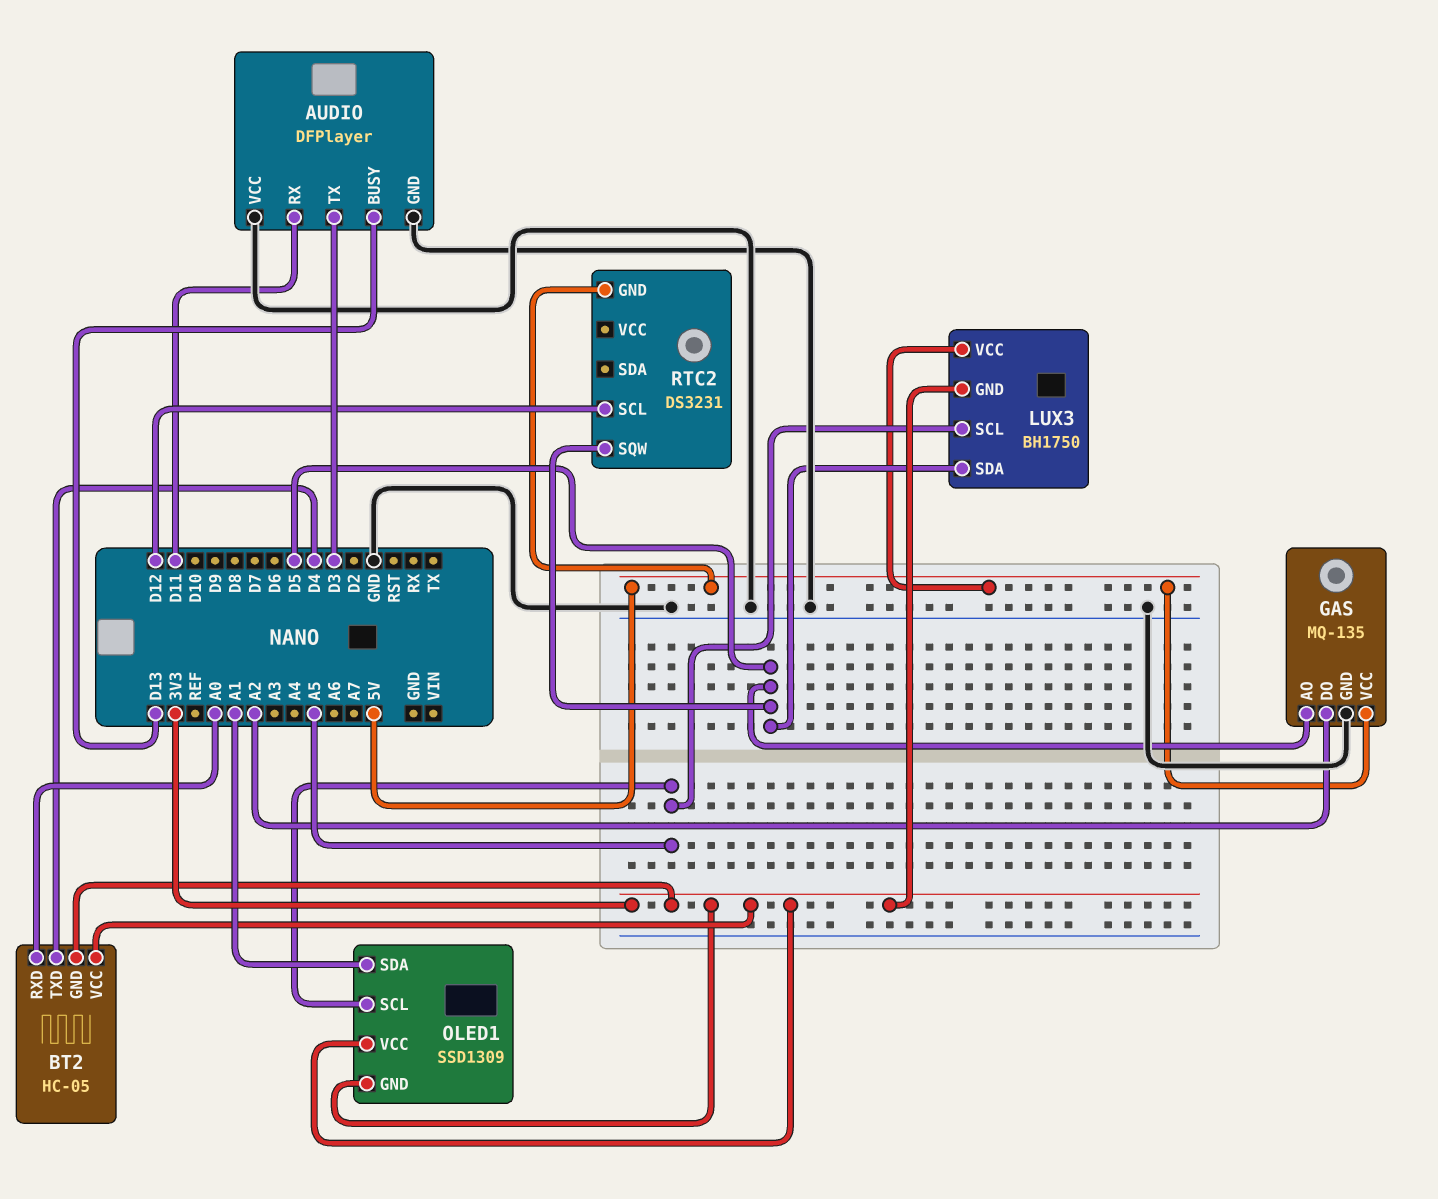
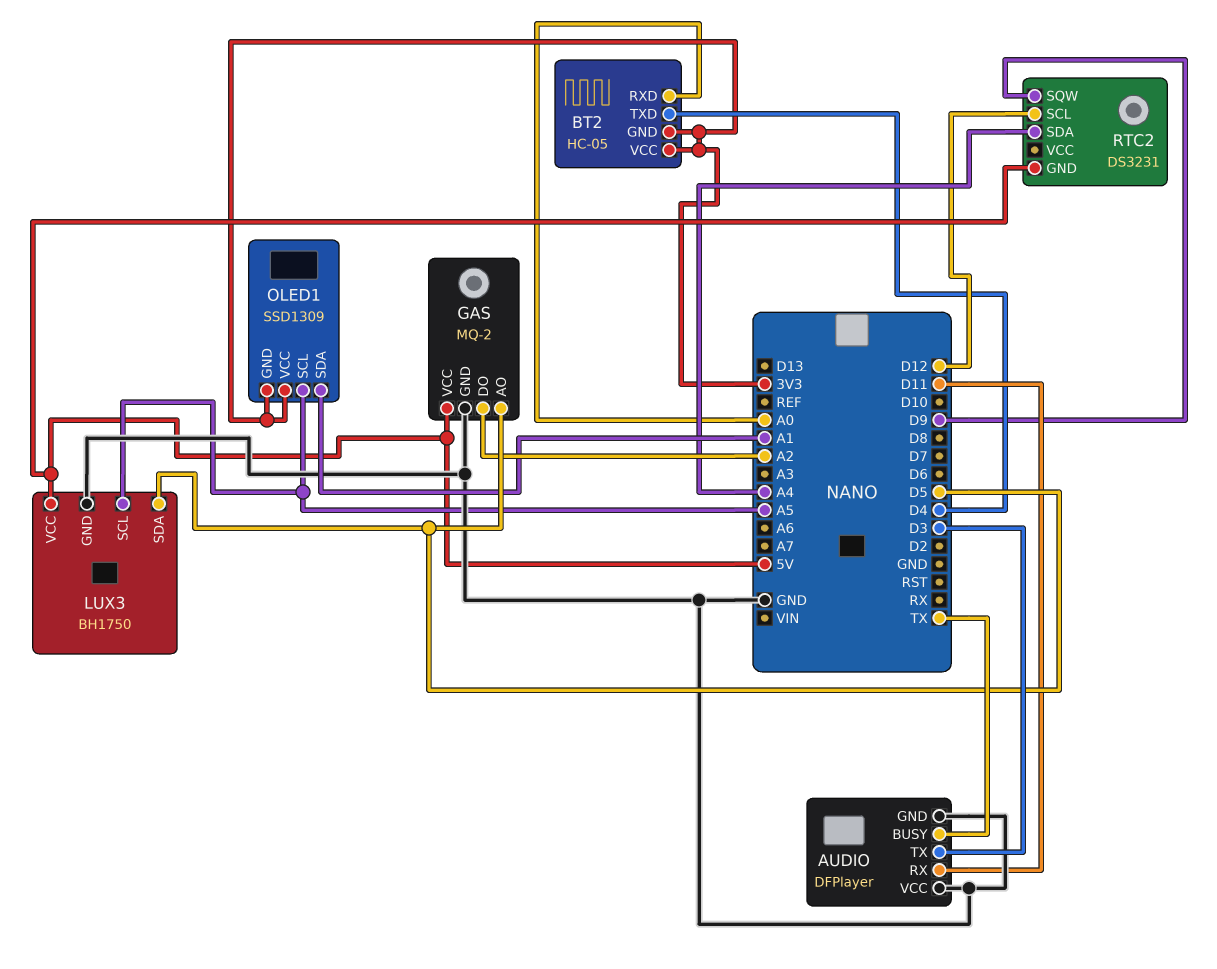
AUDIO pin BUSY: D13 -> TX
GAS: MQ-135 -> MQ-2
LUX3 pin GND: 3V3 -> GND
RTC2 pin SDA: none -> A4
RTC2 pin SQW: D5 -> D9

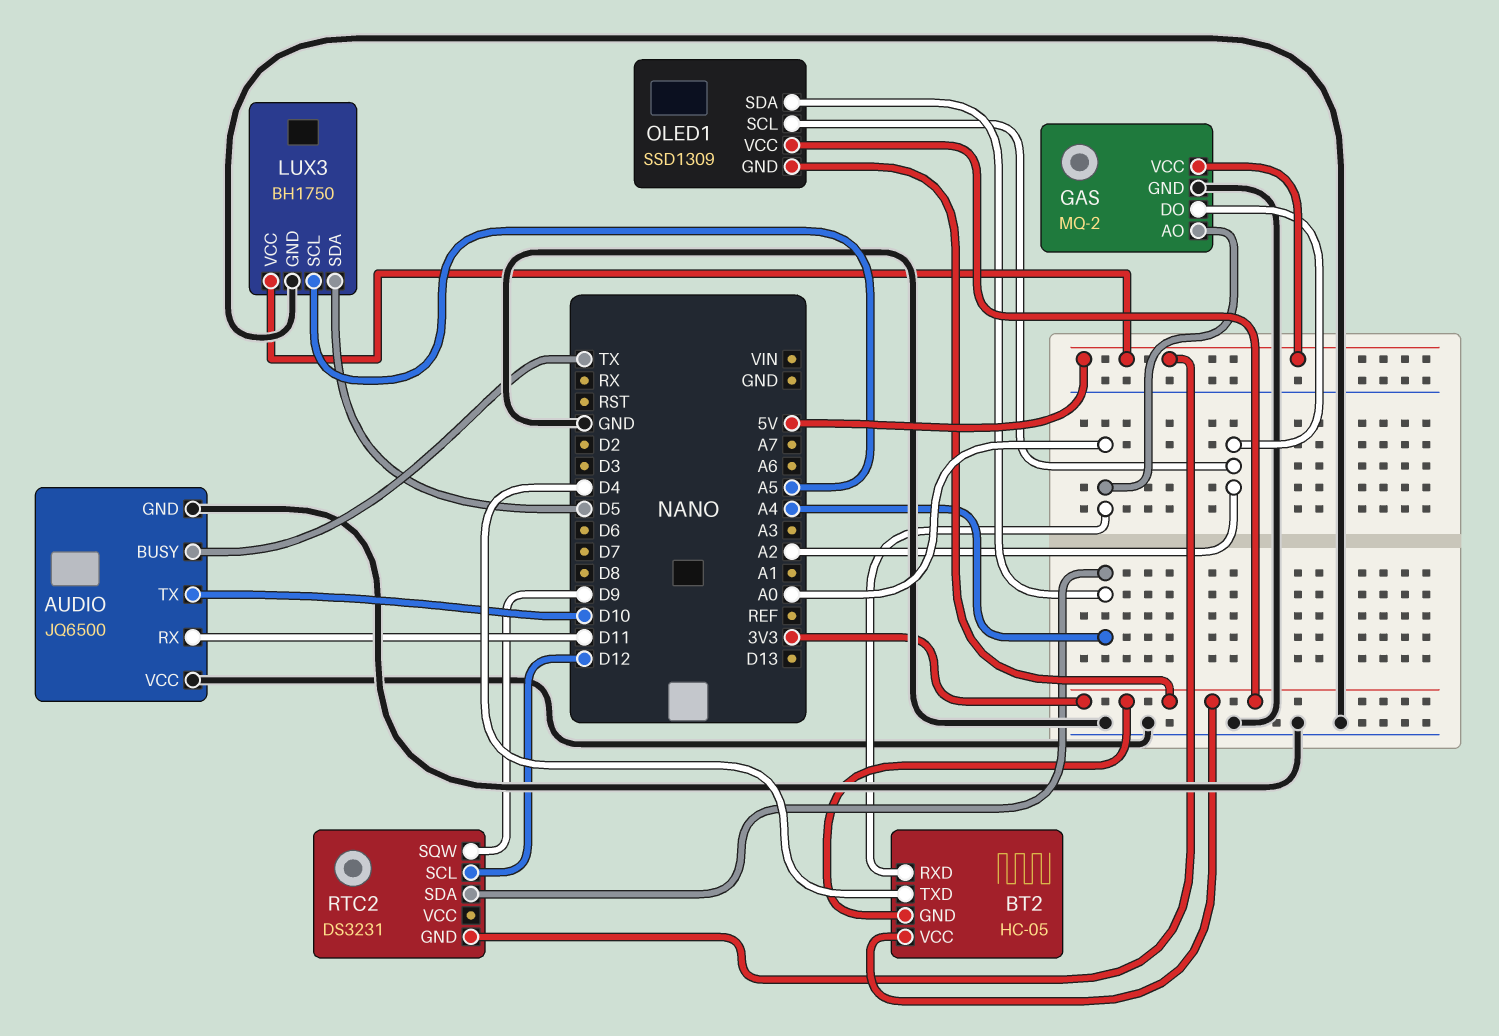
AUDIO: DFPlayer -> JQ6500
AUDIO pin TX: D3 -> D10
GAS pin AO: D5 -> A0
OLED1 pin SCL: A5 -> A2
OLED1 pin SDA: A1 -> A4

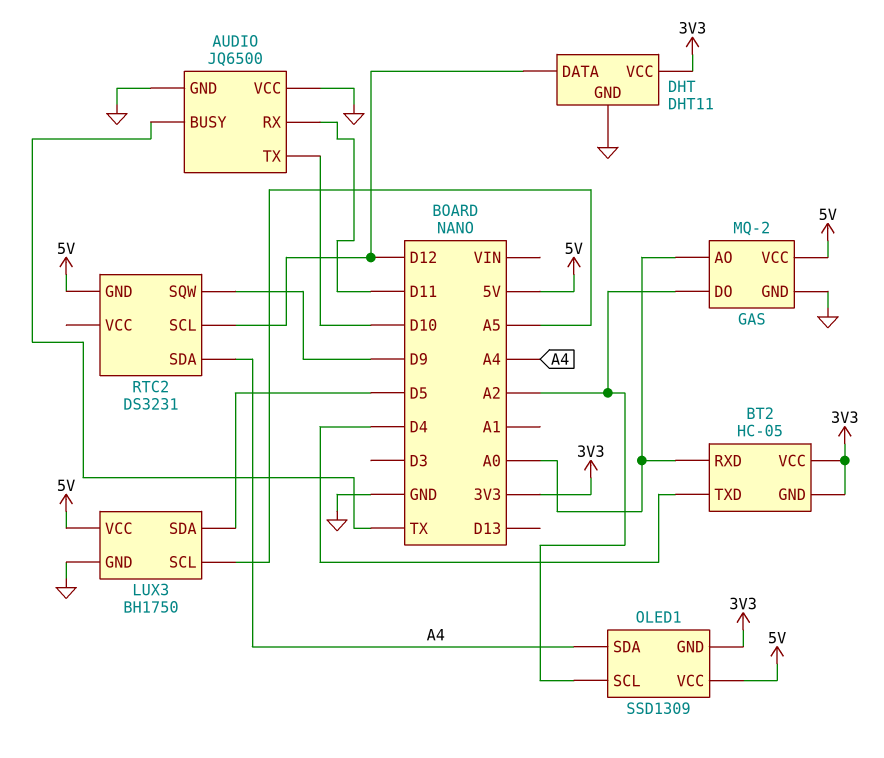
DHT: none -> DHT11
DHT pin DATA: none -> D12
DHT pin GND: none -> GND
DHT pin VCC: none -> 3V3
OLED1 pin VCC: 3V3 -> 5V

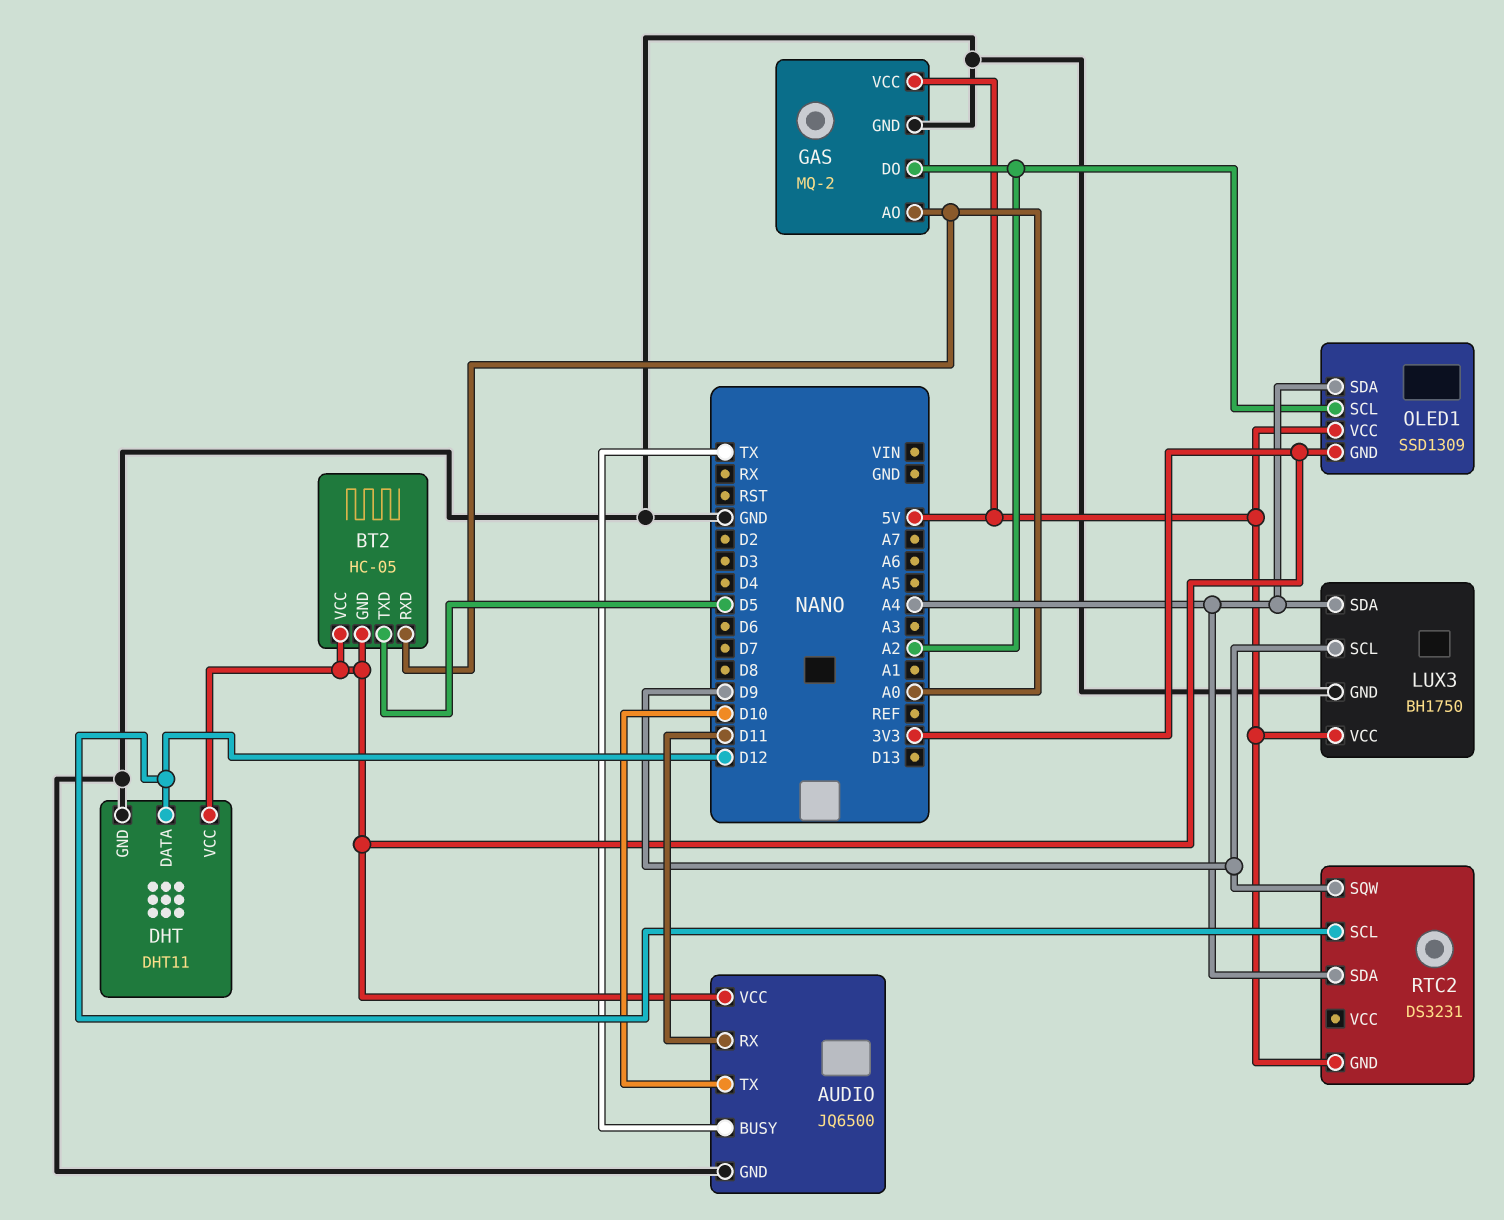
AUDIO pin VCC: GND -> 3V3
BT2 pin TXD: D4 -> D5
LUX3 pin SCL: A5 -> D9
LUX3 pin SDA: D5 -> A4

